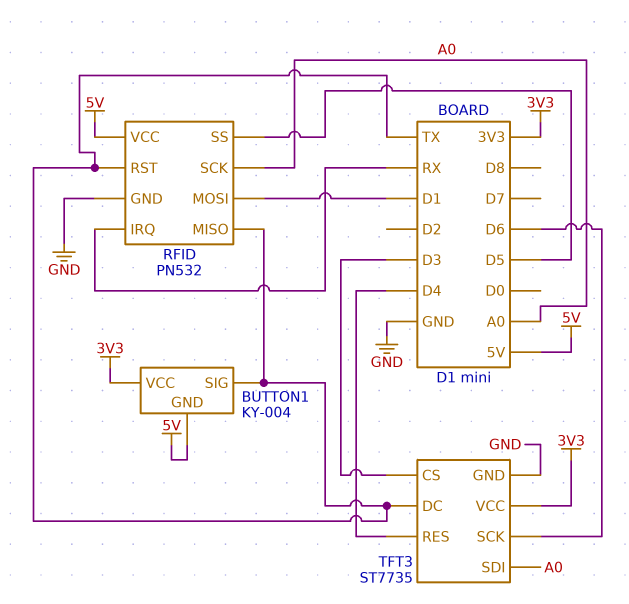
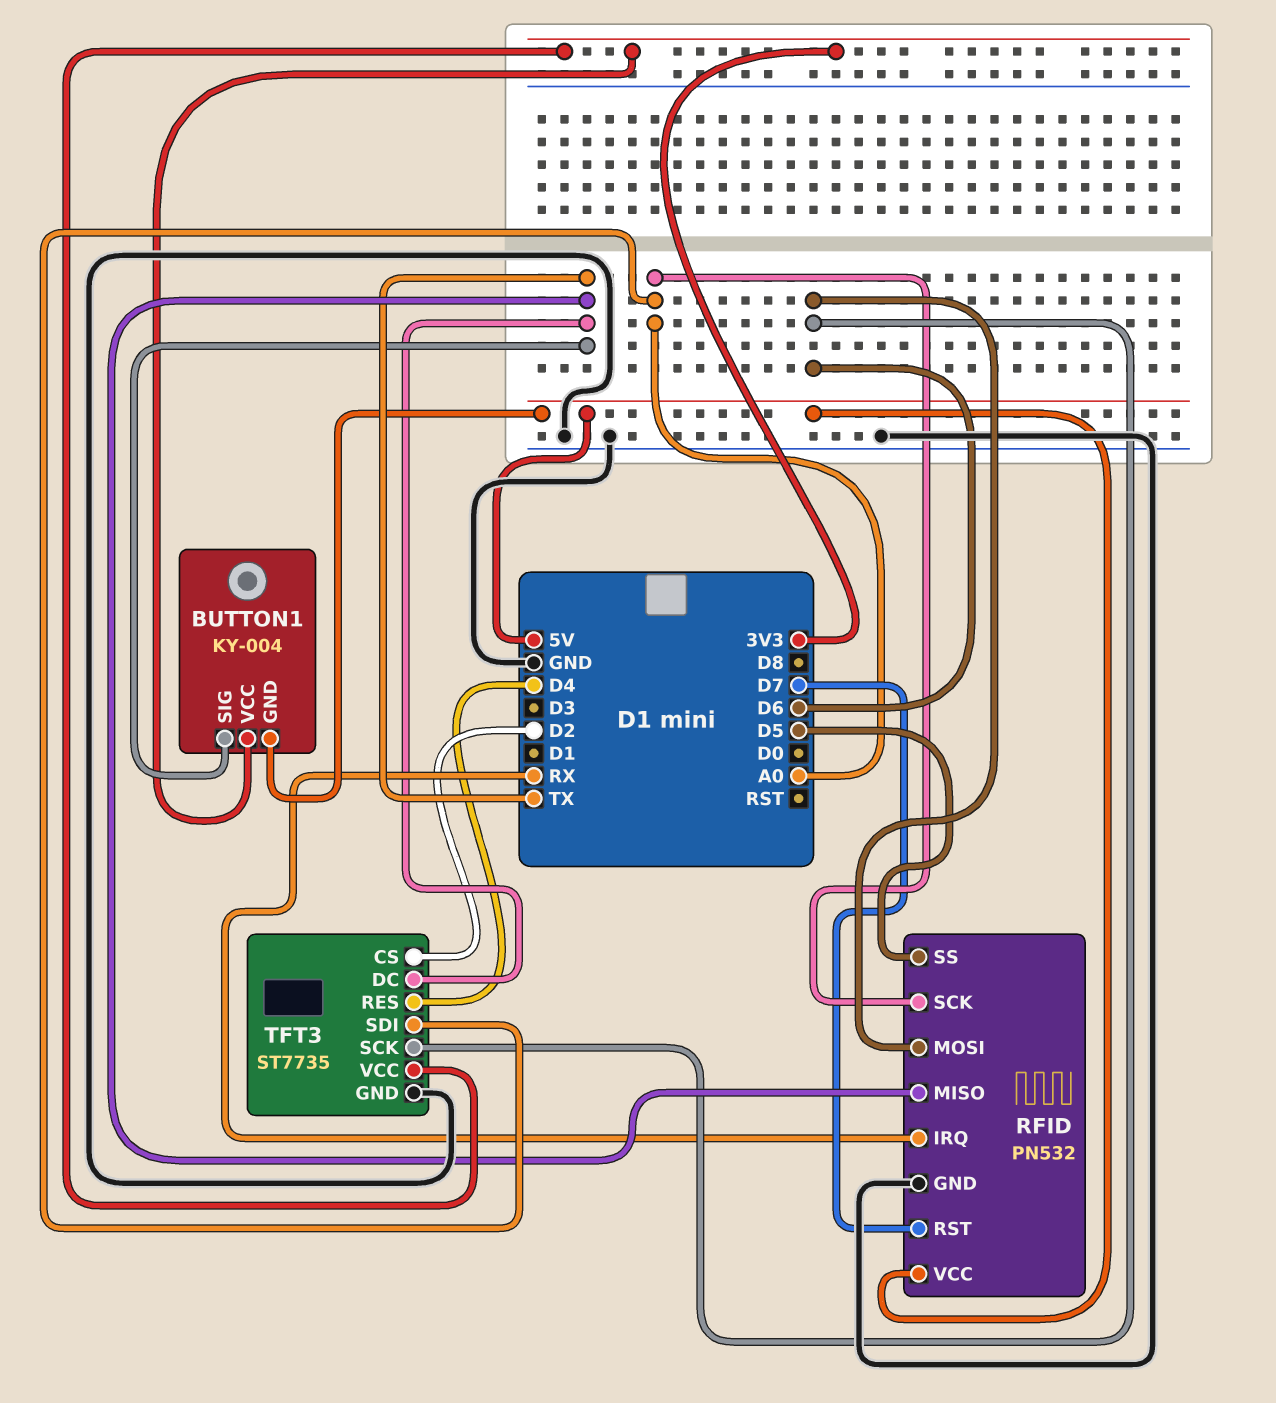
RFID pin MOSI: D1 -> D6
RFID pin RST: TX -> D7
TFT3 pin CS: D3 -> D2

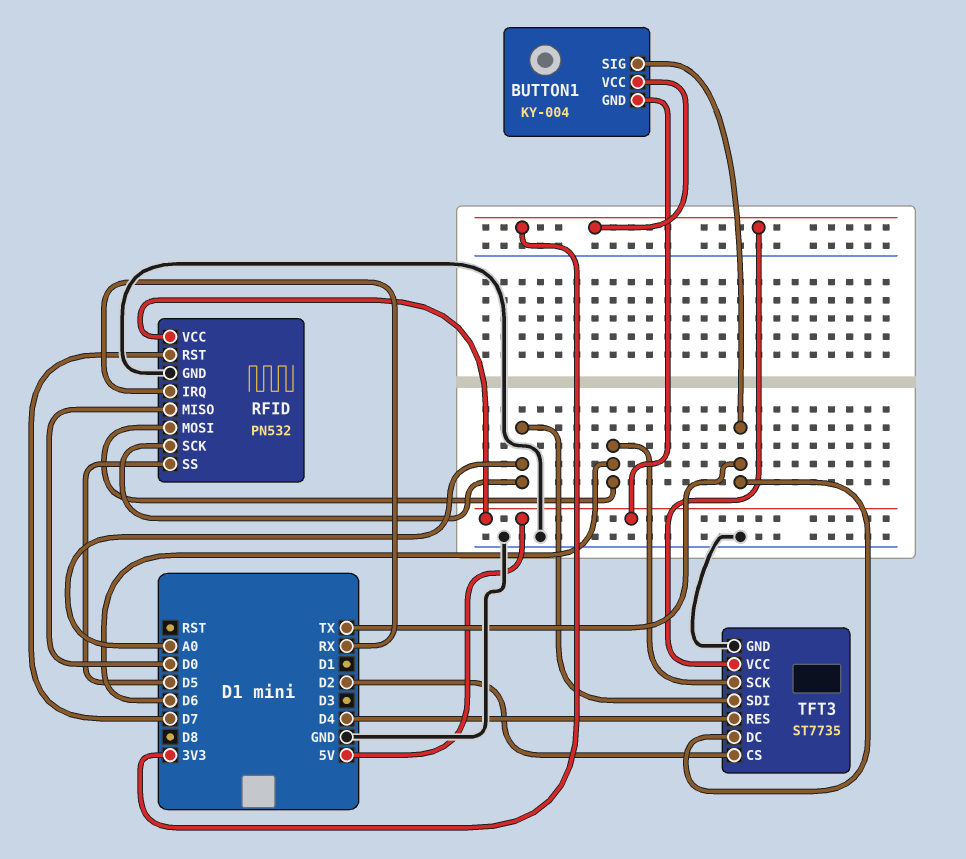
RFID pin MISO: TX -> D0

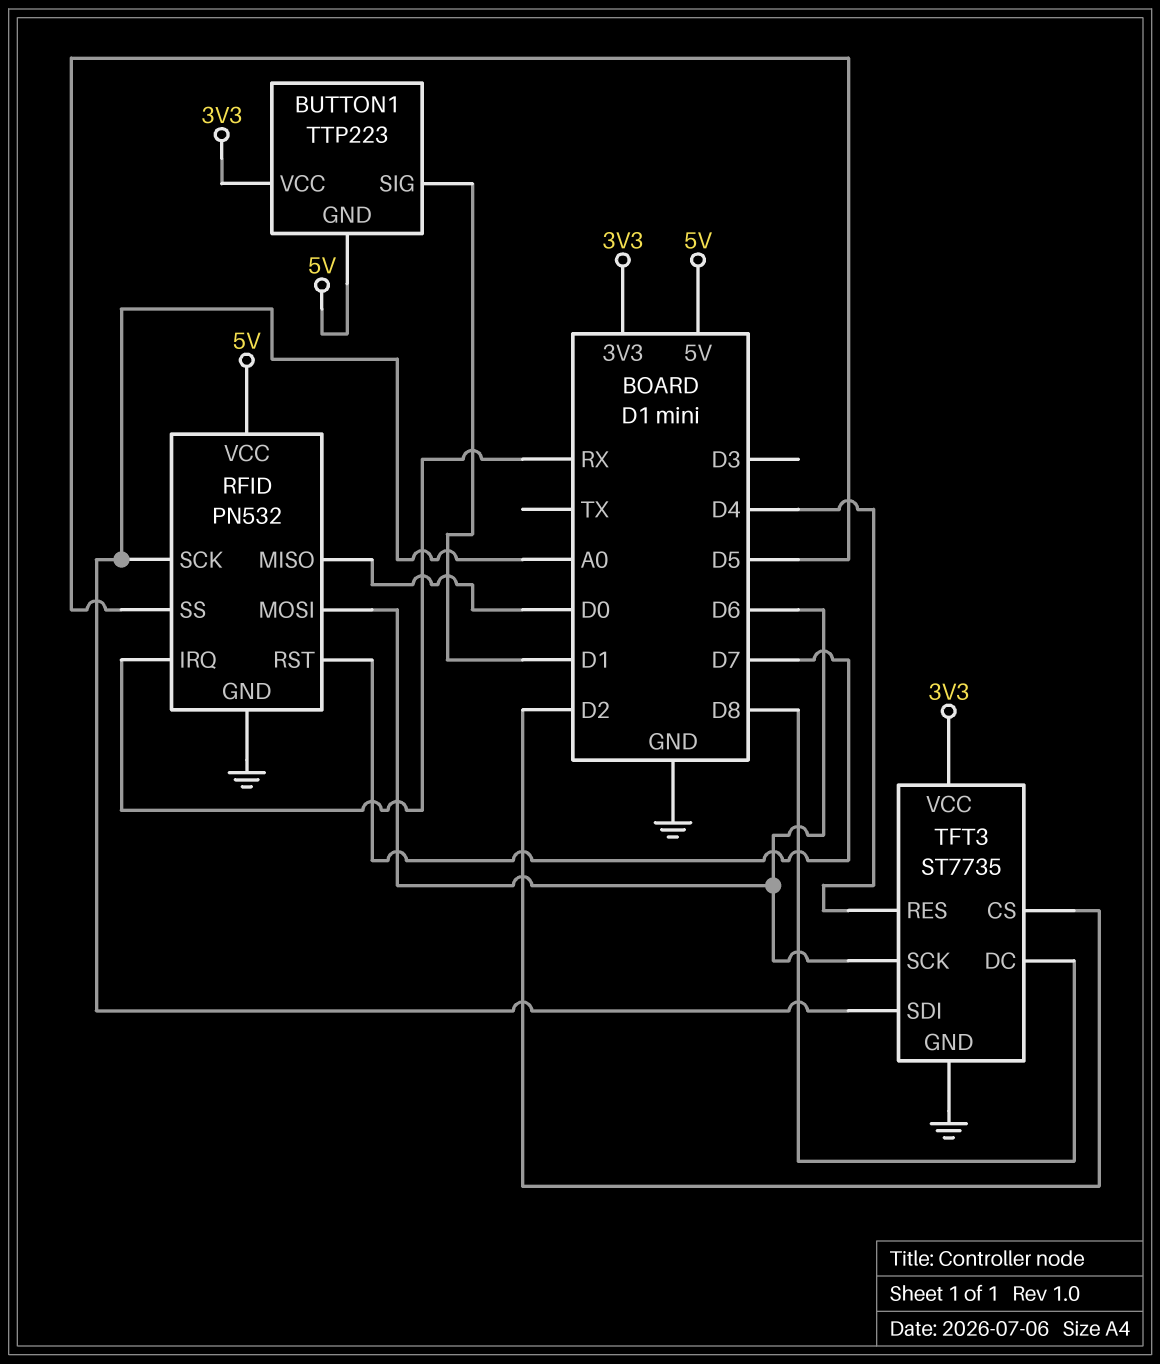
BUTTON1: KY-004 -> TTP223
BUTTON1 pin SIG: TX -> D1
TFT3 pin DC: TX -> D8

